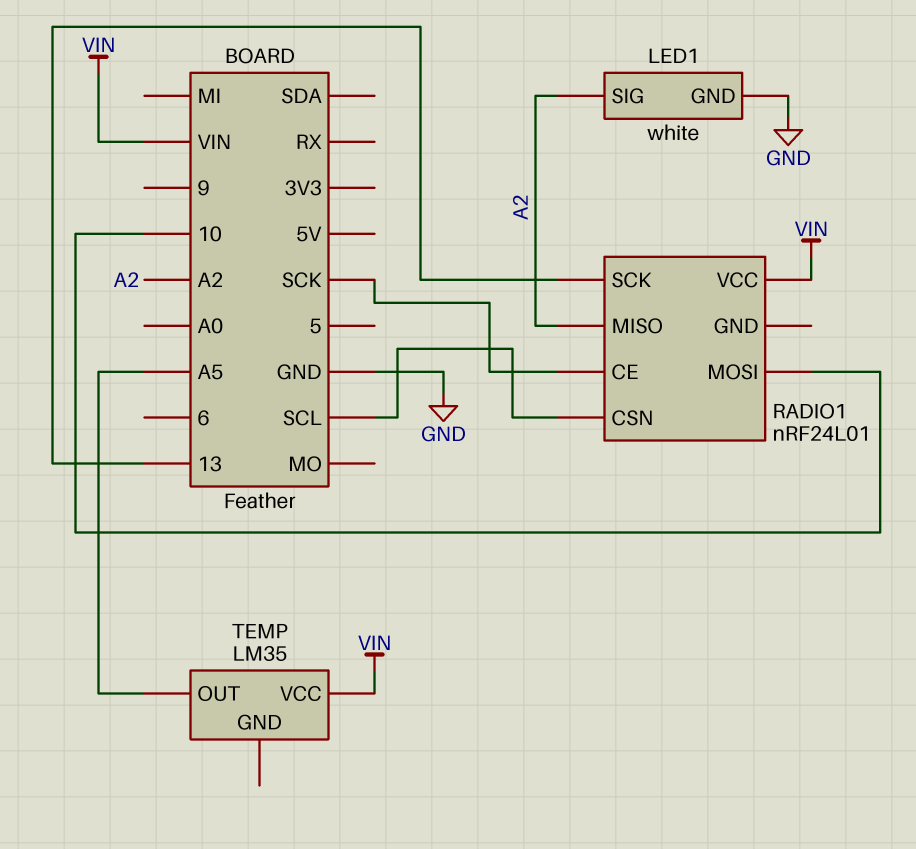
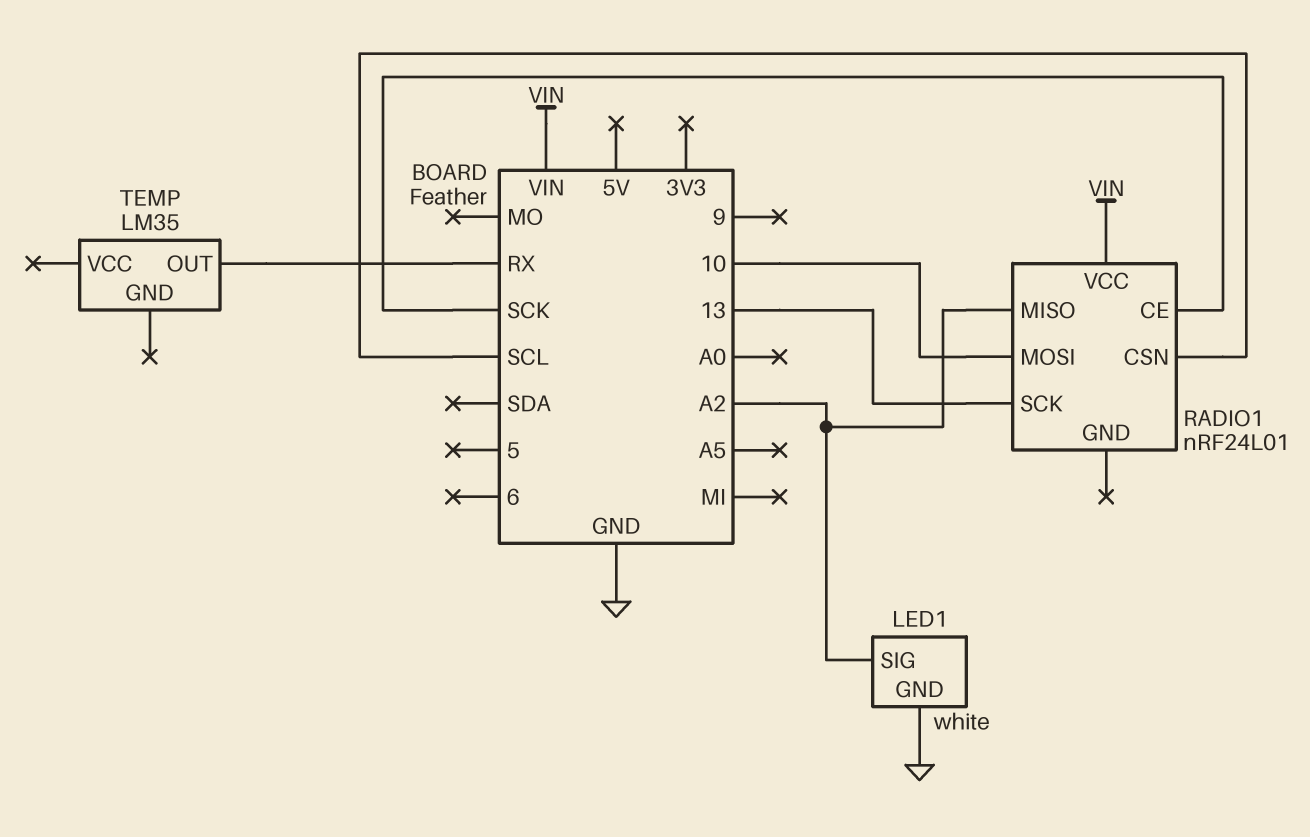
TEMP pin OUT: A5 -> RX
TEMP pin VCC: VIN -> none

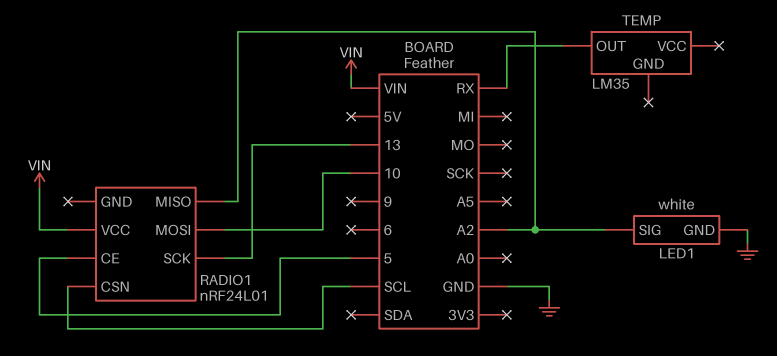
RADIO1 pin CE: SCK -> 5

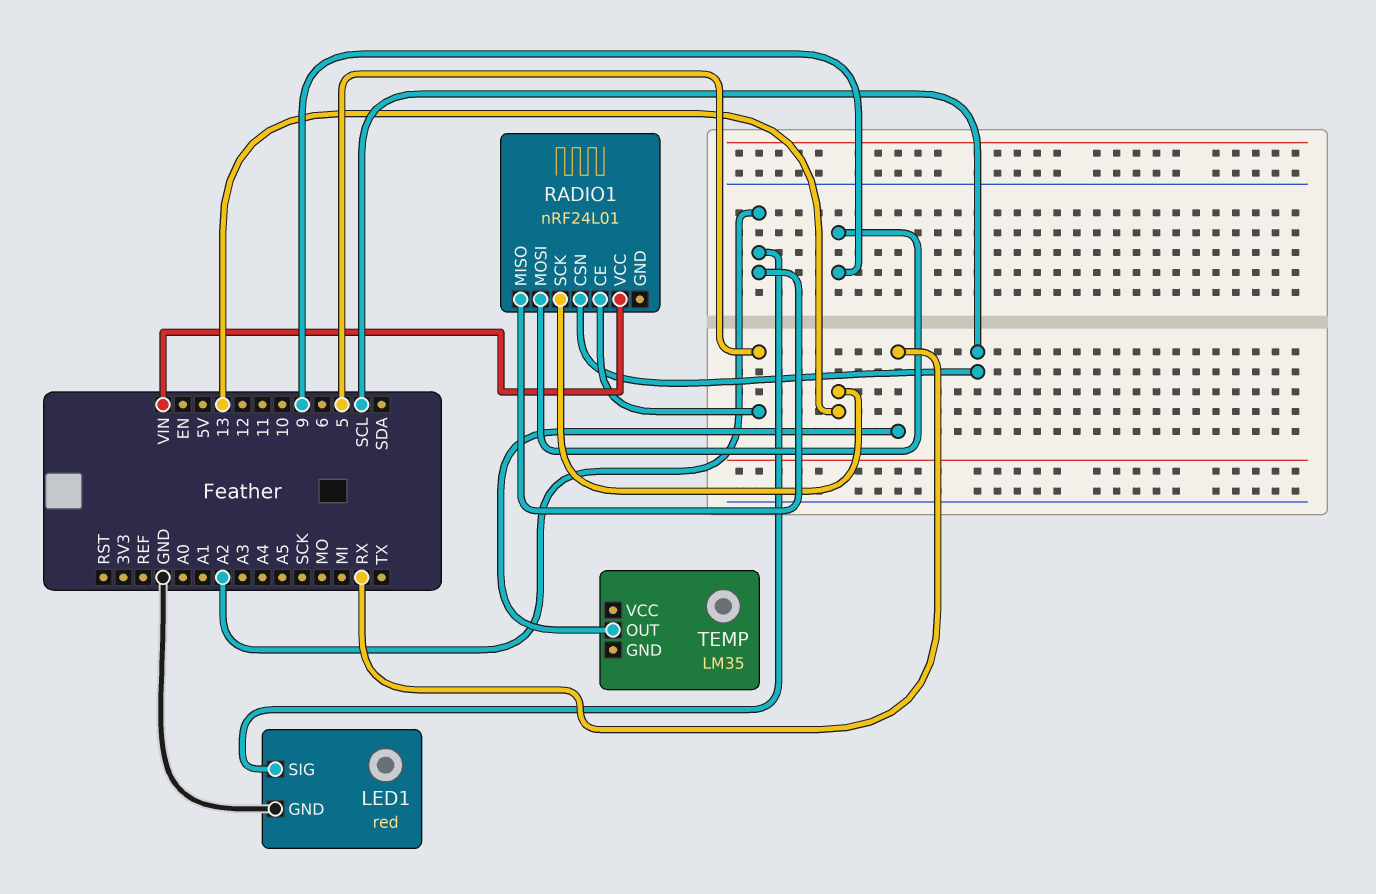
LED1: white -> red
RADIO1 pin MOSI: 10 -> 9

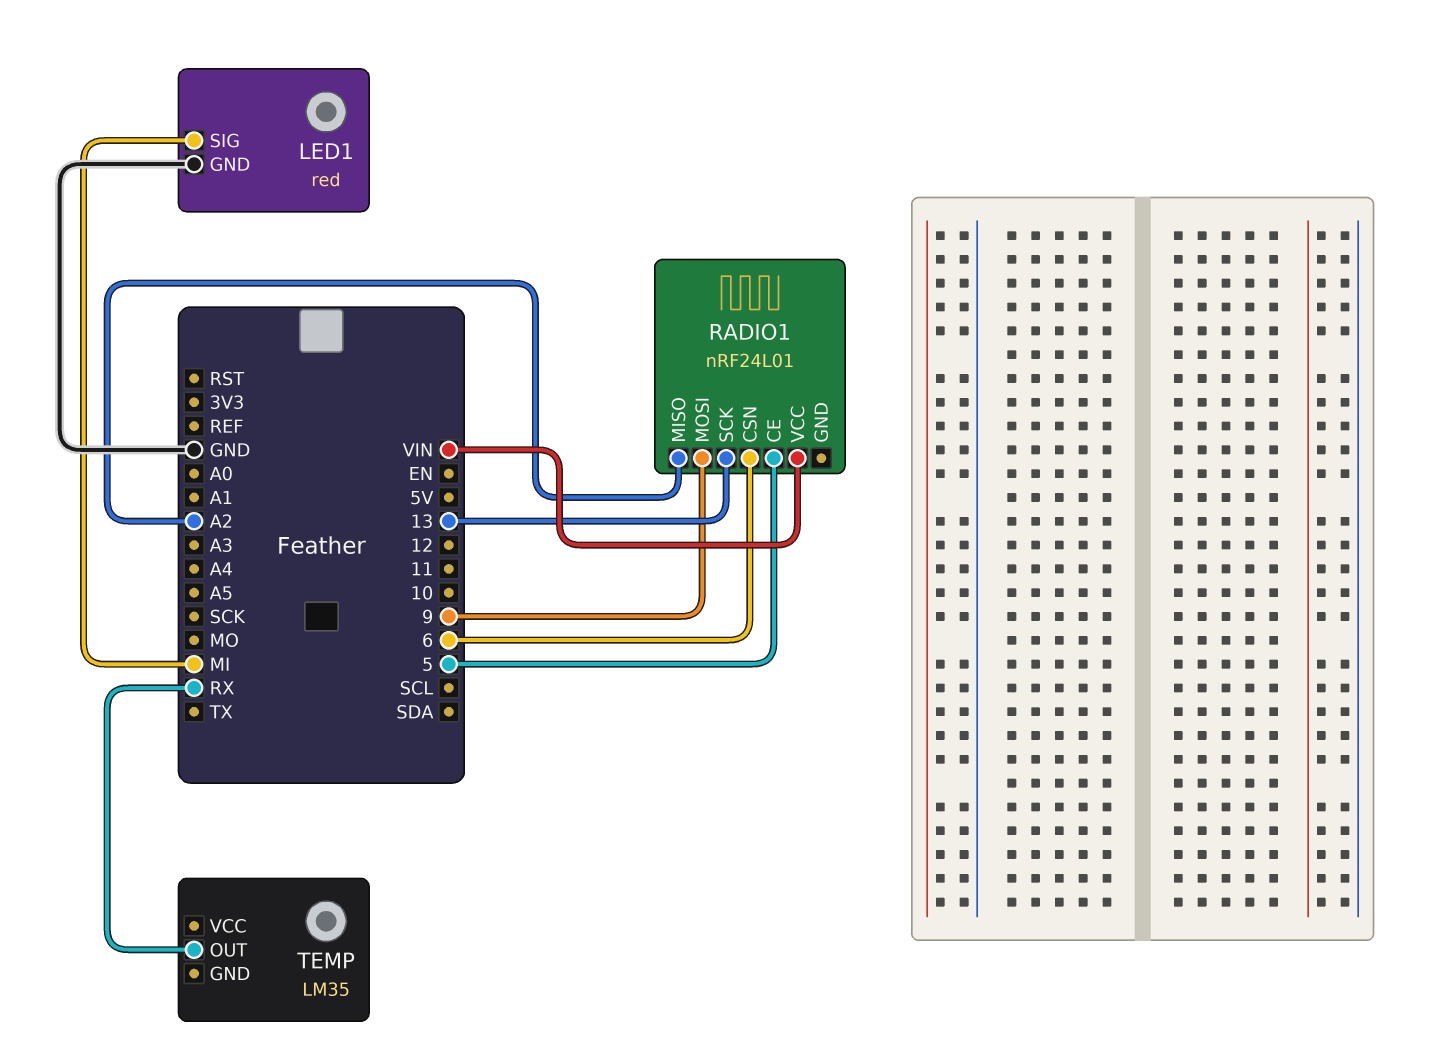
LED1 pin SIG: A2 -> MI
RADIO1 pin CSN: SCL -> 6

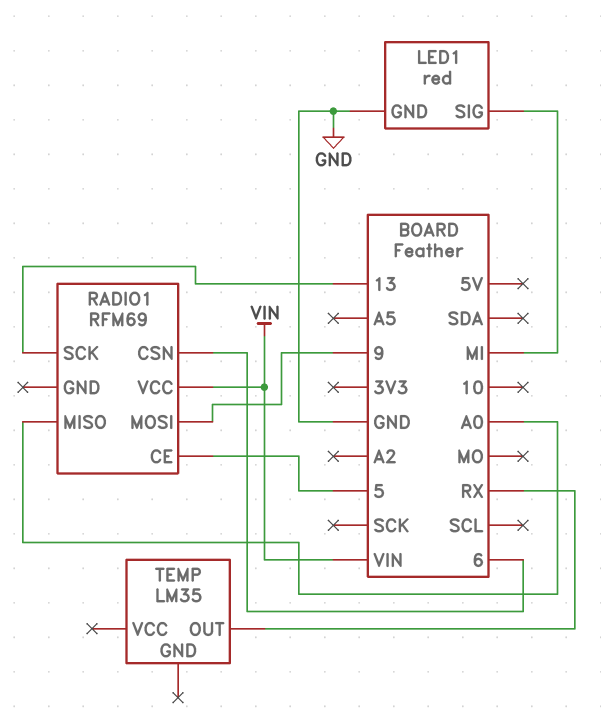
RADIO1: nRF24L01 -> RFM69
RADIO1 pin MISO: A2 -> A0

